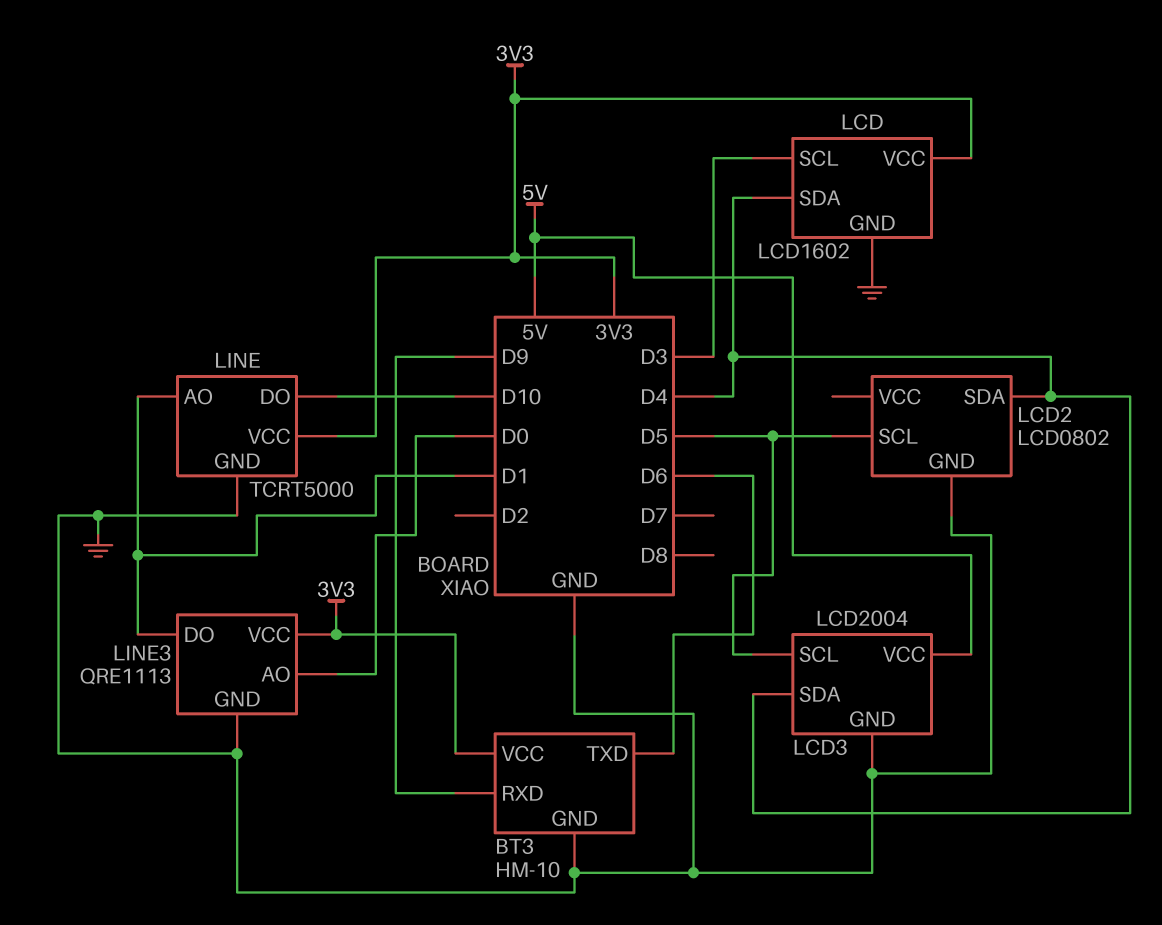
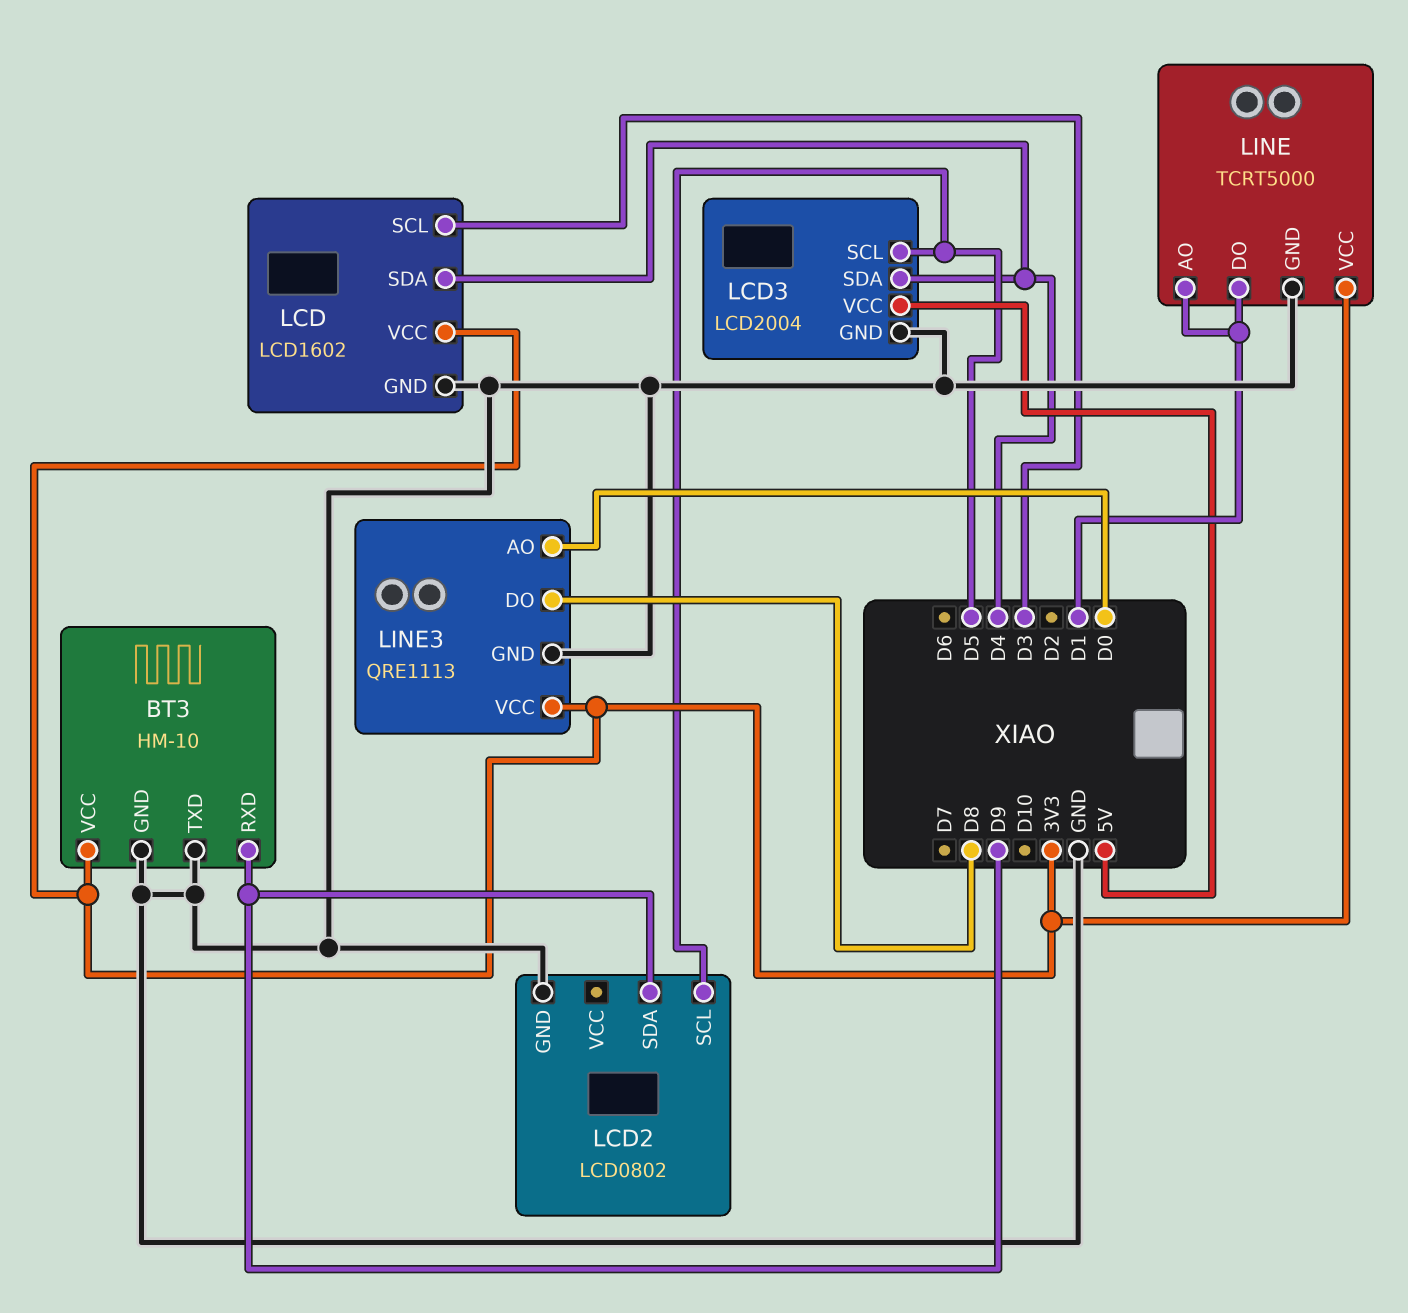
BT3 pin TXD: D6 -> GND
LCD2 pin SDA: D4 -> D9
LINE pin DO: D10 -> D1
LINE3 pin DO: D1 -> D8

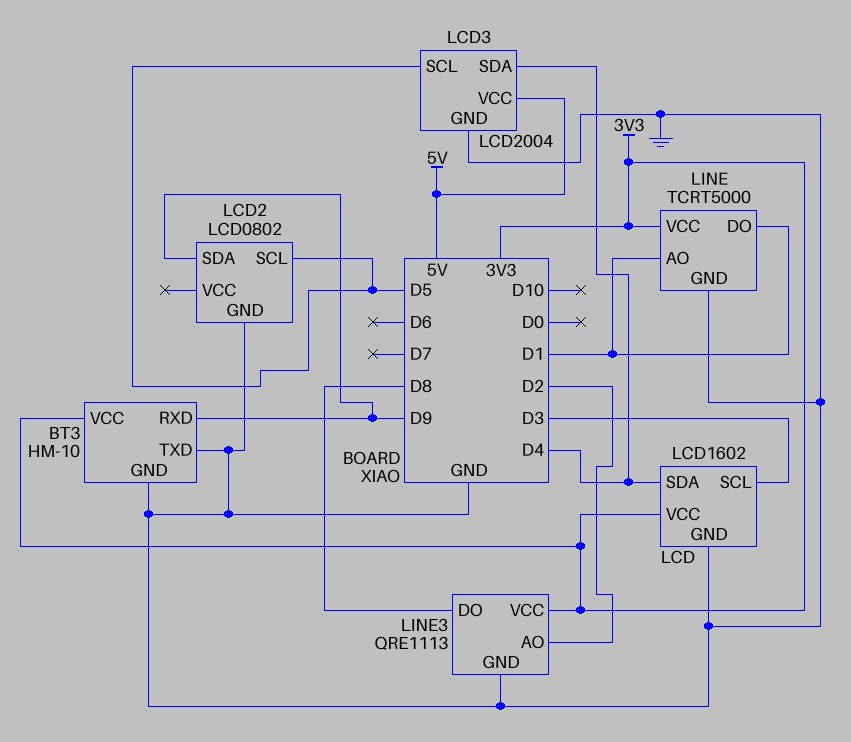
LINE3 pin AO: D0 -> D2

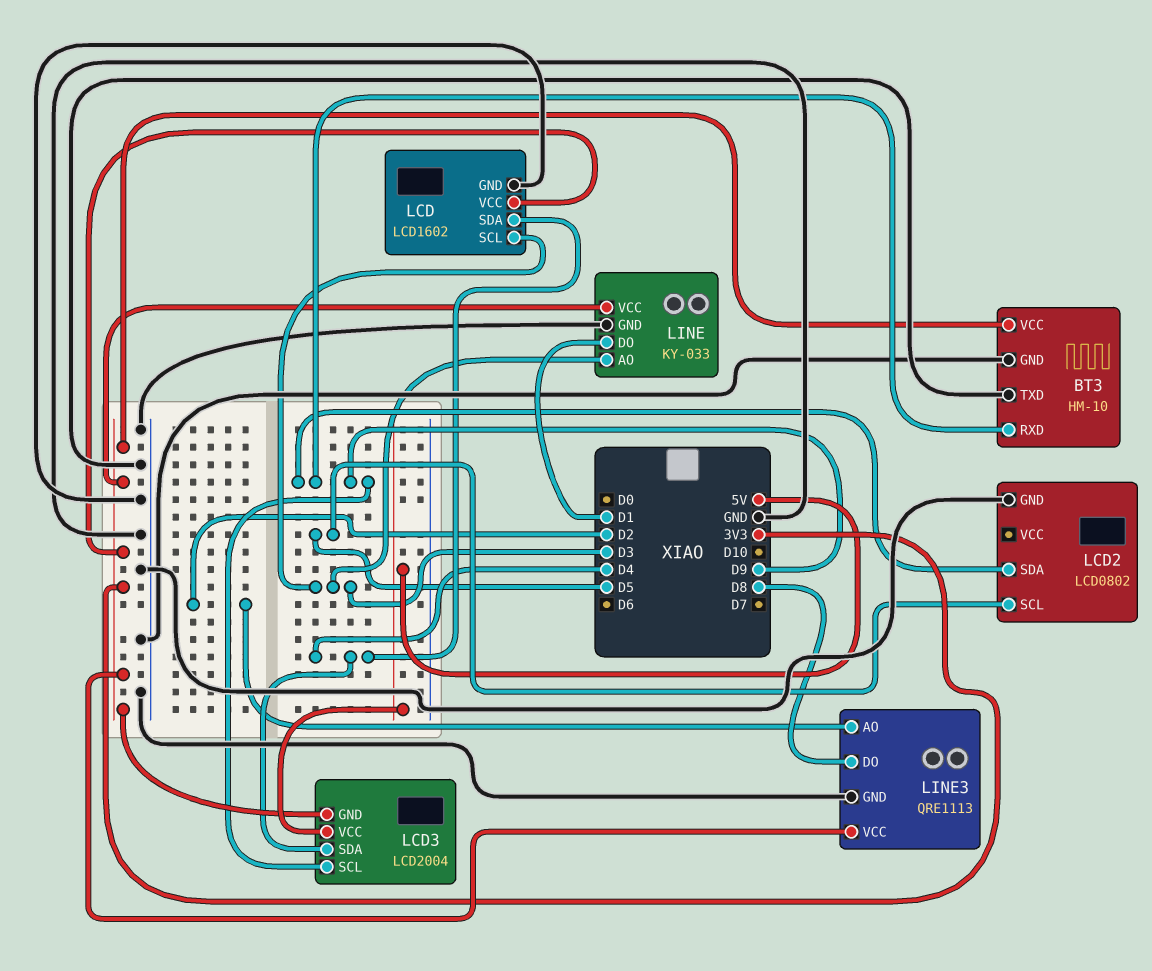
LCD3 pin GND: GND -> 3V3
LCD3 pin SCL: D5 -> D9
LINE: TCRT5000 -> KY-033
LINE pin AO: D1 -> D3

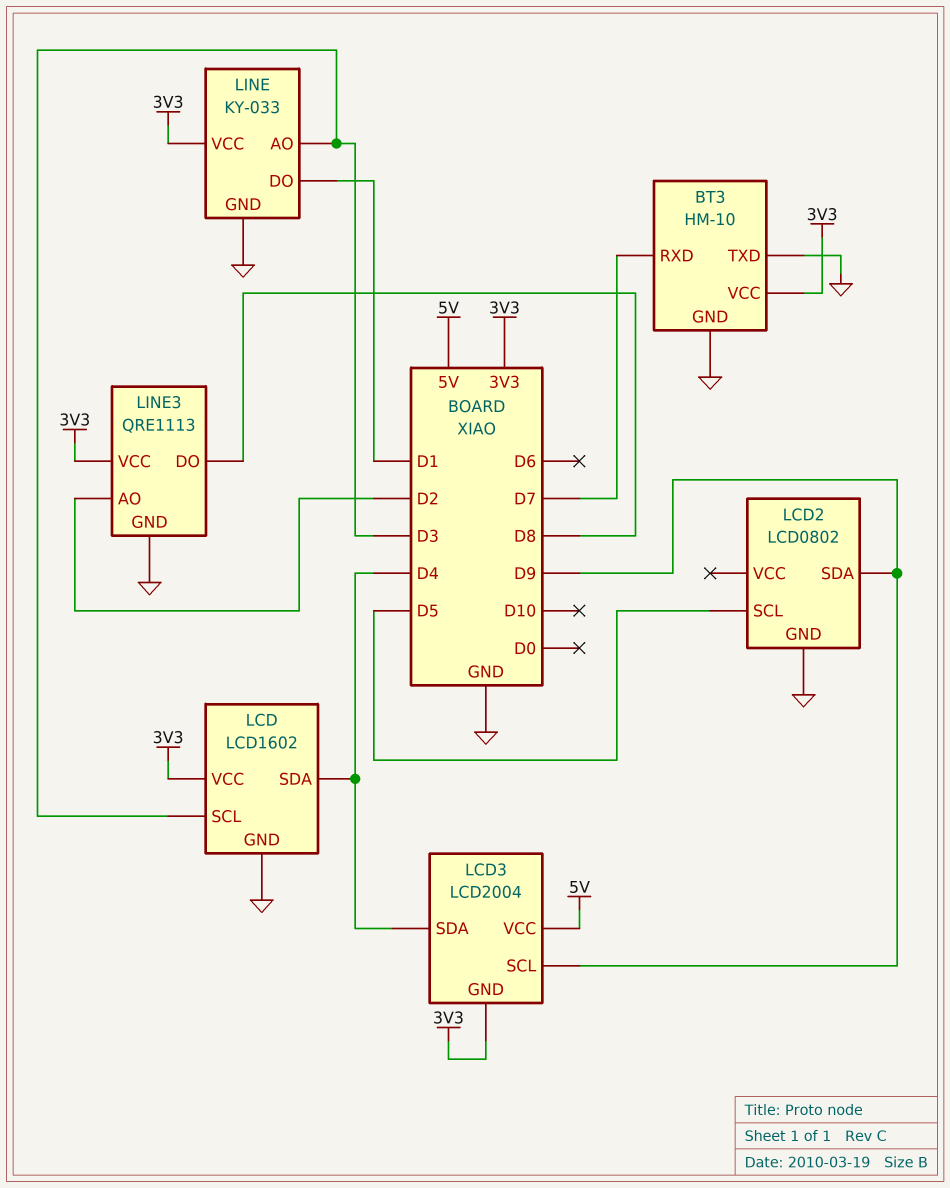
BT3 pin RXD: D9 -> D7

